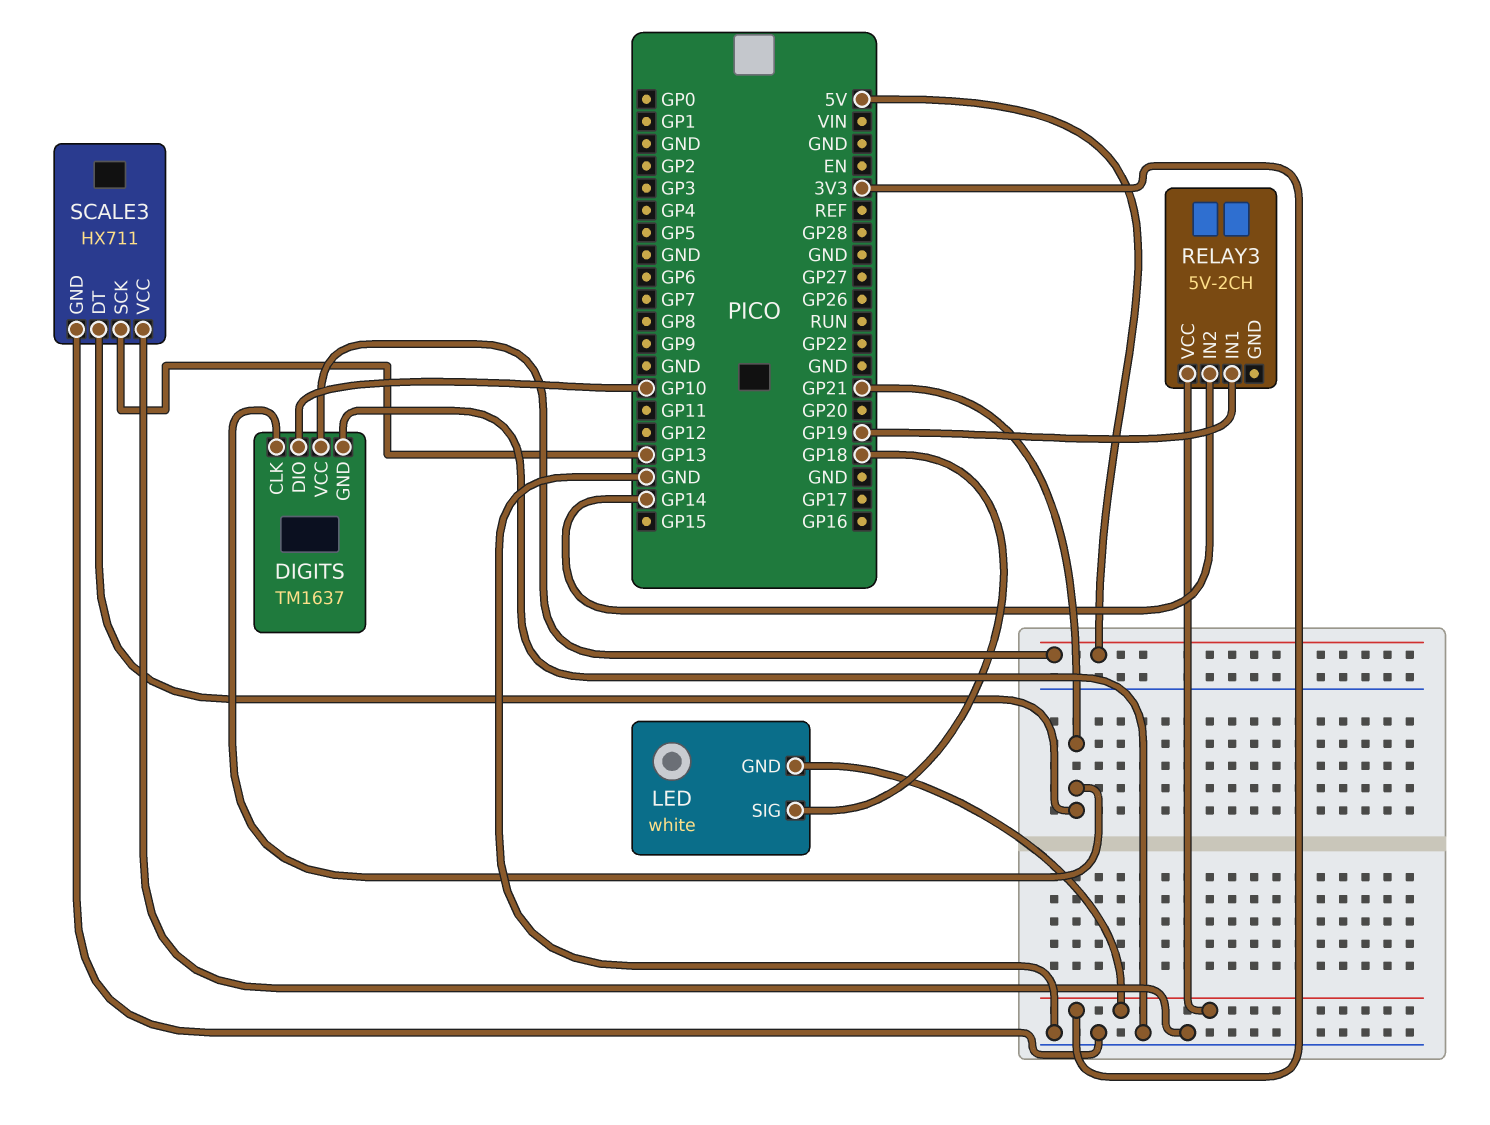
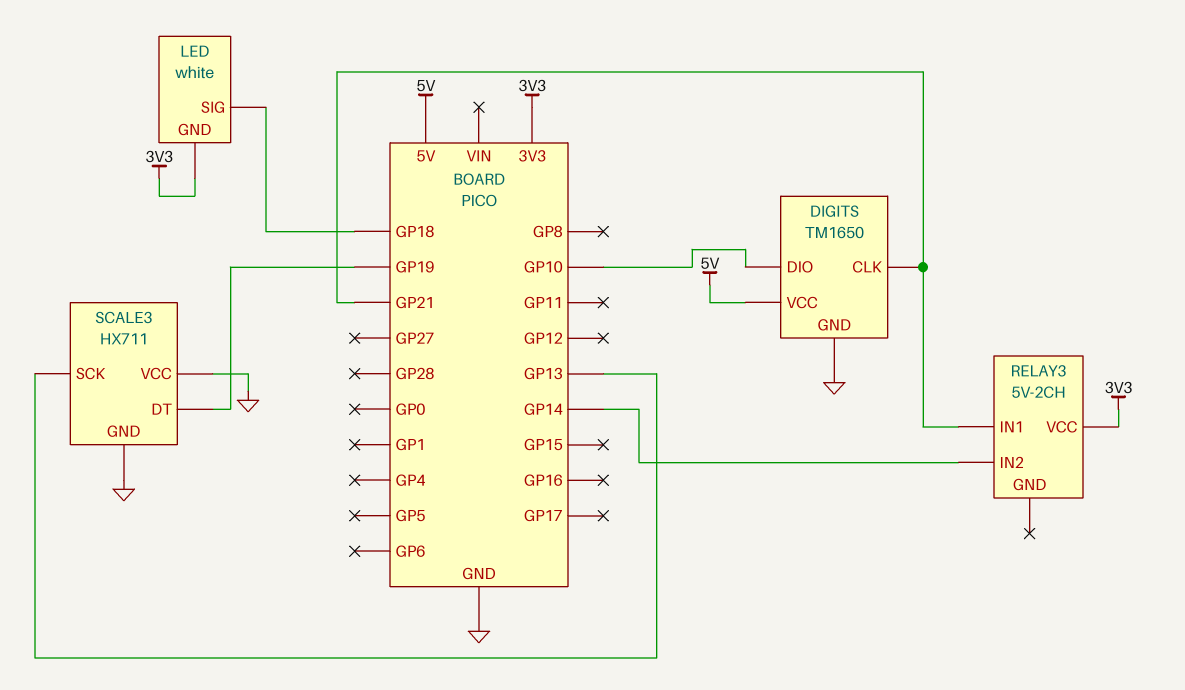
DIGITS: TM1637 -> TM1650
RELAY3 pin IN1: GP19 -> GP21
SCALE3 pin DT: GP21 -> GP19

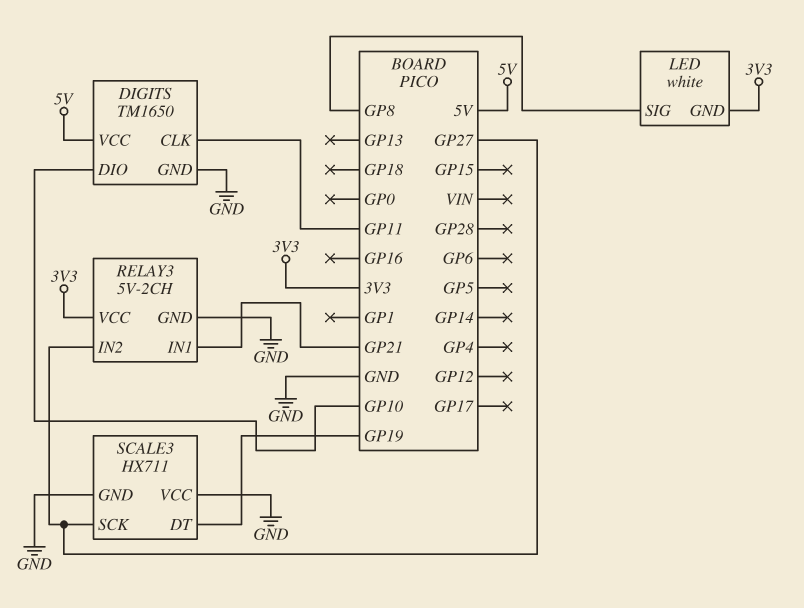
DIGITS pin CLK: GP21 -> GP11
LED pin SIG: GP18 -> GP8
RELAY3 pin GND: none -> GND
RELAY3 pin IN2: GP14 -> GP27
SCALE3 pin SCK: GP13 -> GP27

